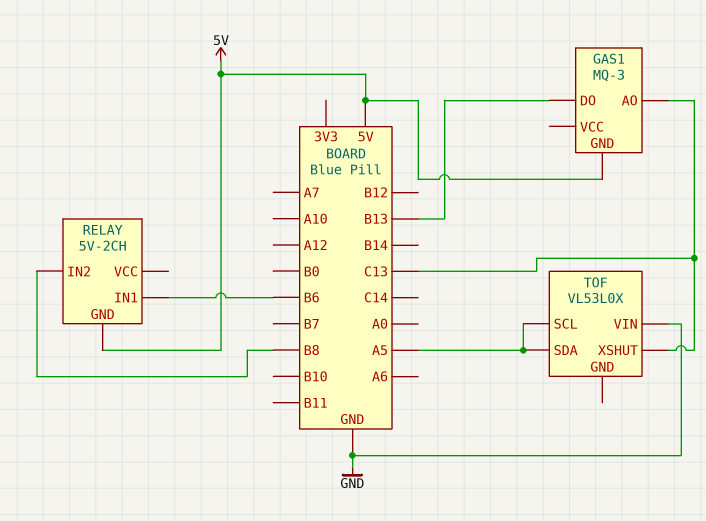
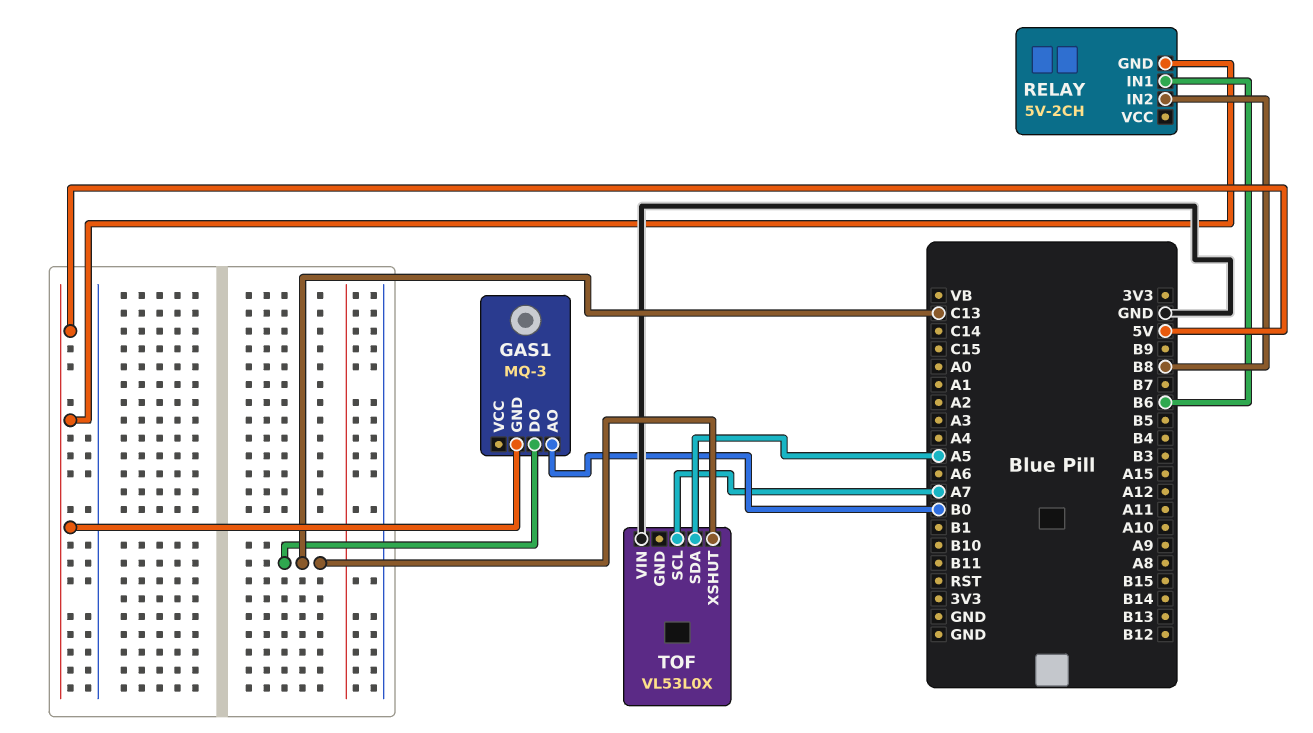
GAS1 pin AO: C13 -> B0
GAS1 pin DO: B13 -> C13
TOF pin SCL: A5 -> A7

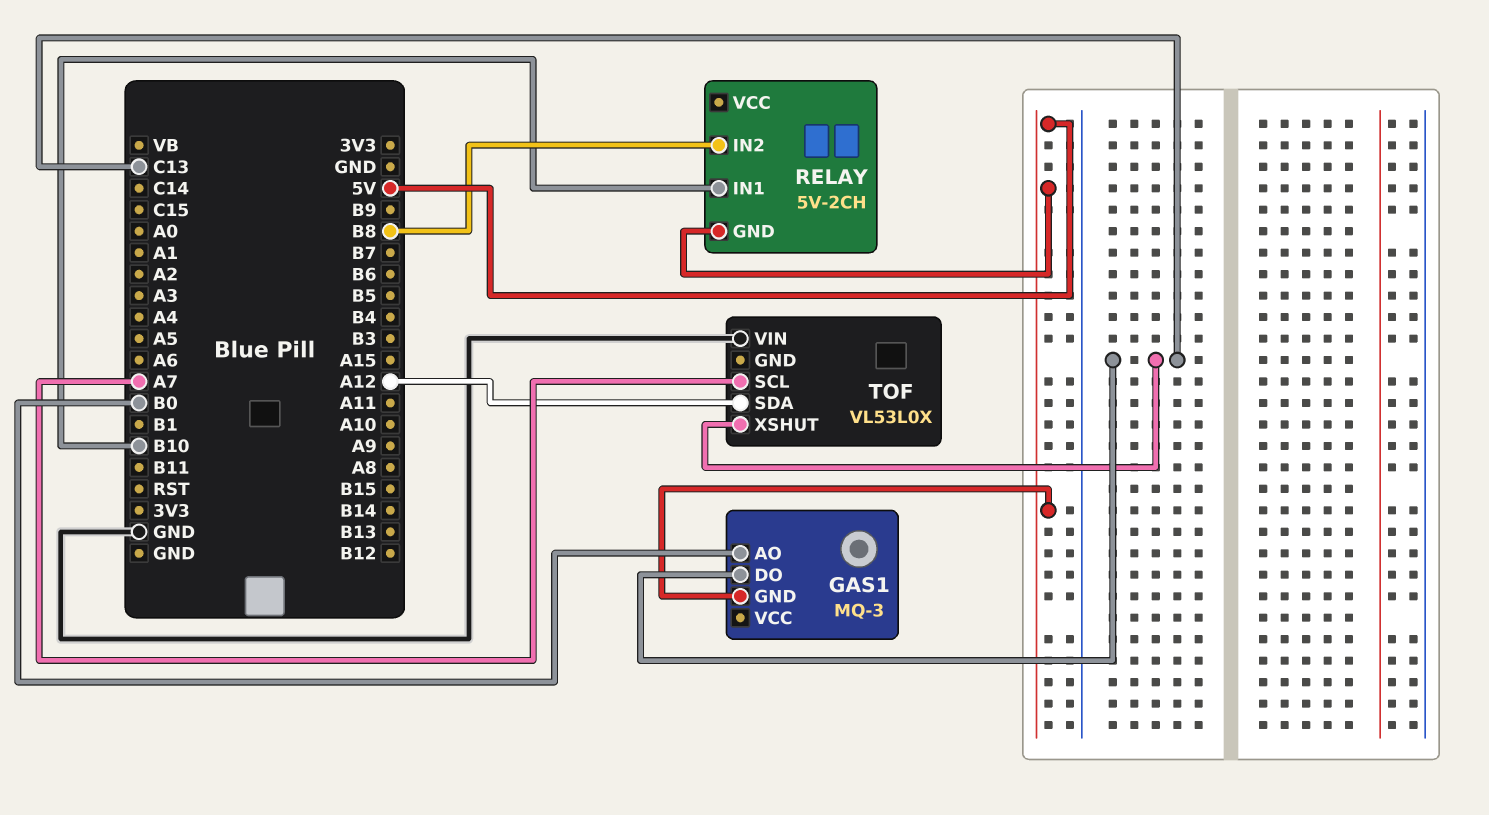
RELAY pin IN1: B6 -> B10
TOF pin SDA: A5 -> A12

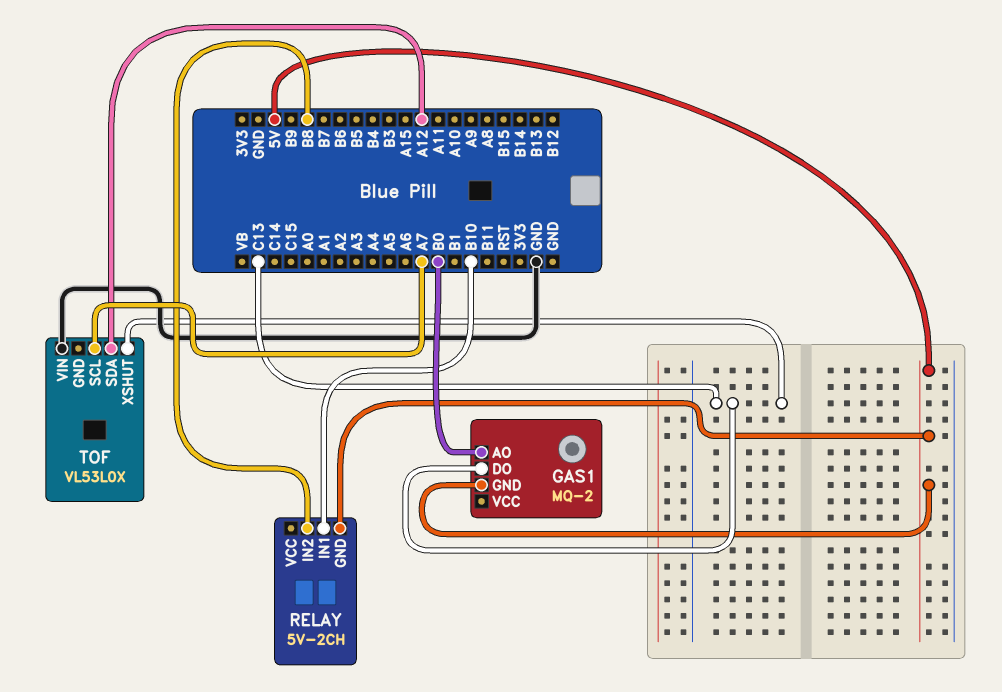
GAS1: MQ-3 -> MQ-2

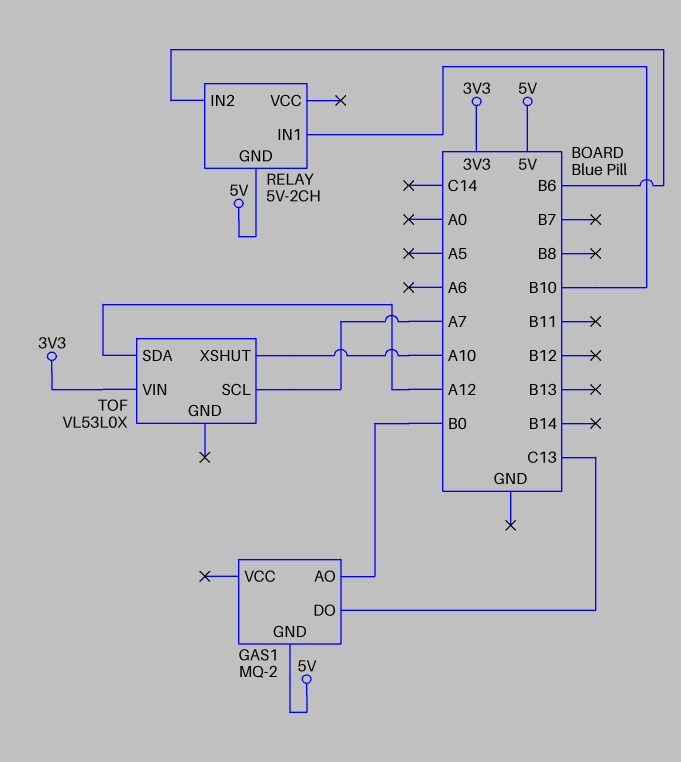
RELAY pin IN2: B8 -> B6
TOF pin VIN: GND -> 3V3
TOF pin XSHUT: C13 -> A10

